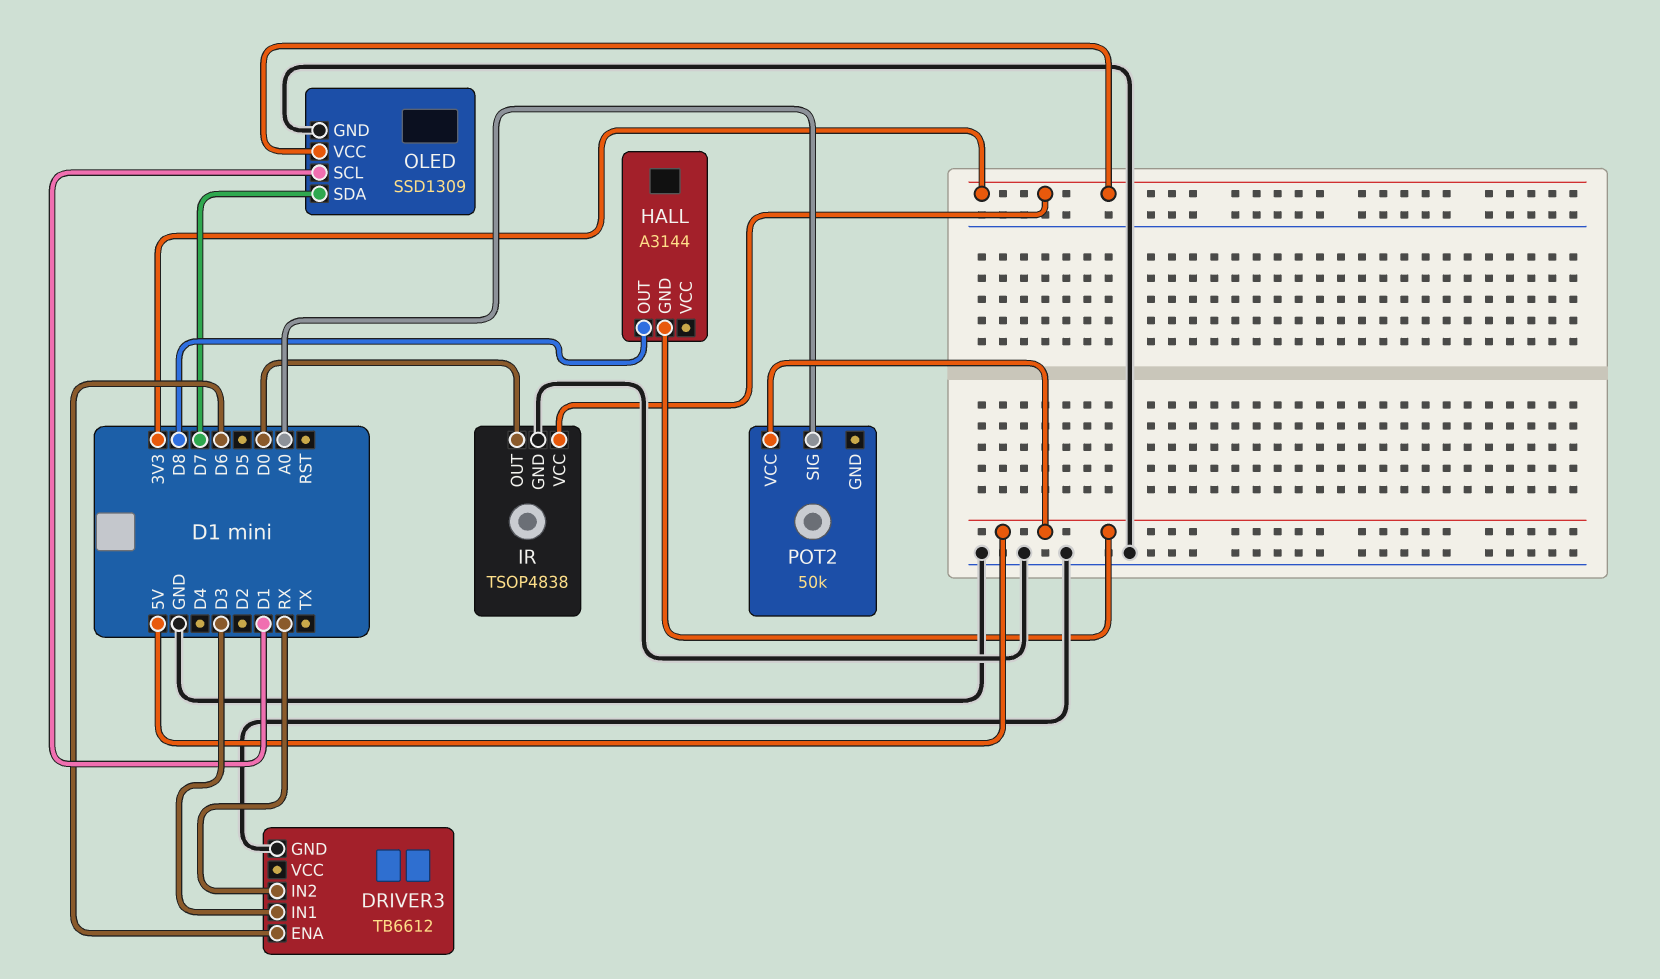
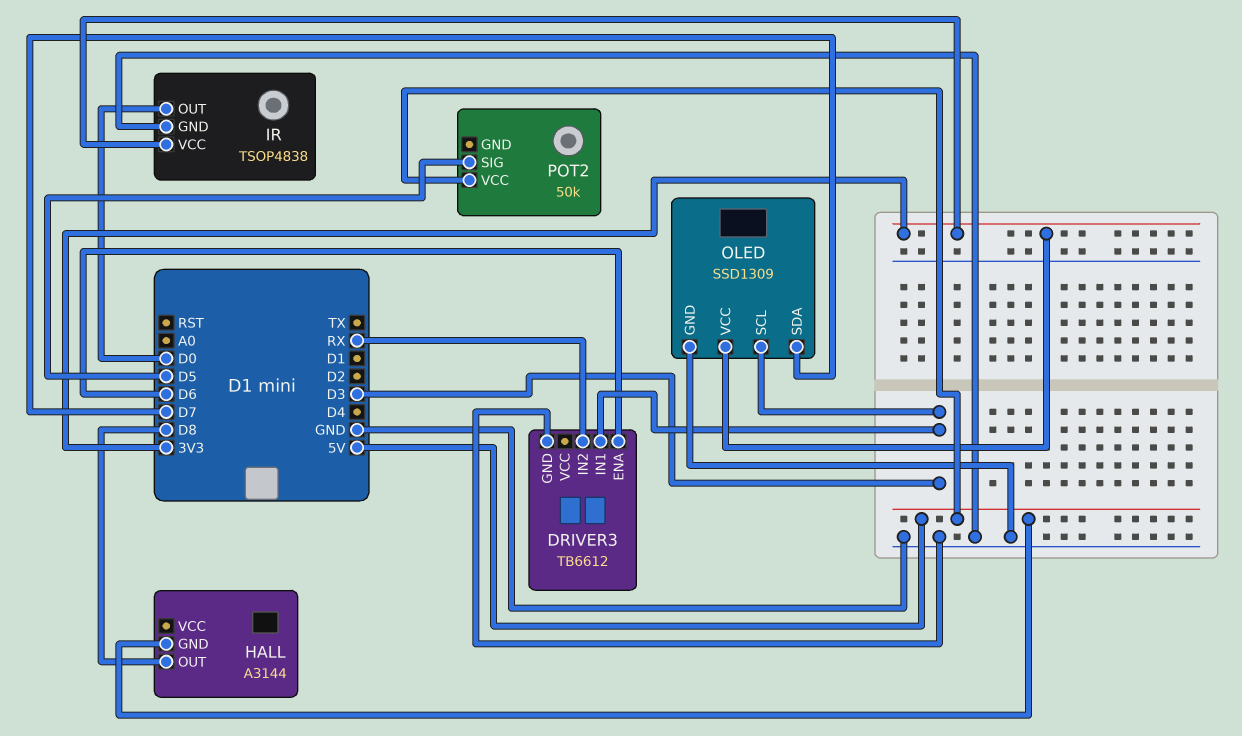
OLED pin SCL: D1 -> D3
POT2 pin SIG: A0 -> D5

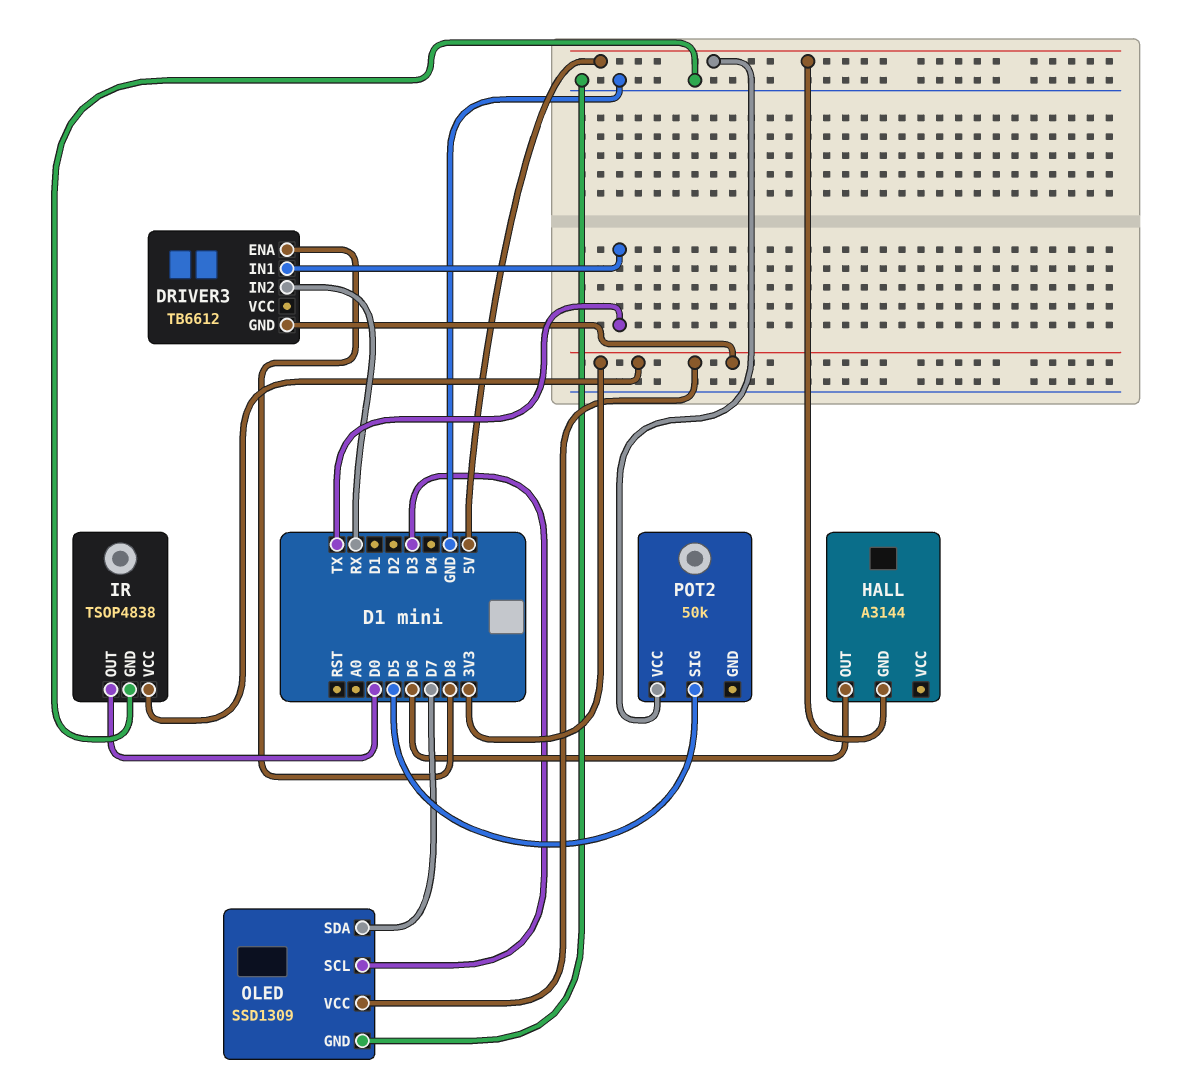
DRIVER3 pin ENA: D6 -> D8
DRIVER3 pin GND: GND -> 3V3
DRIVER3 pin IN1: D3 -> TX
HALL pin OUT: D8 -> D6

